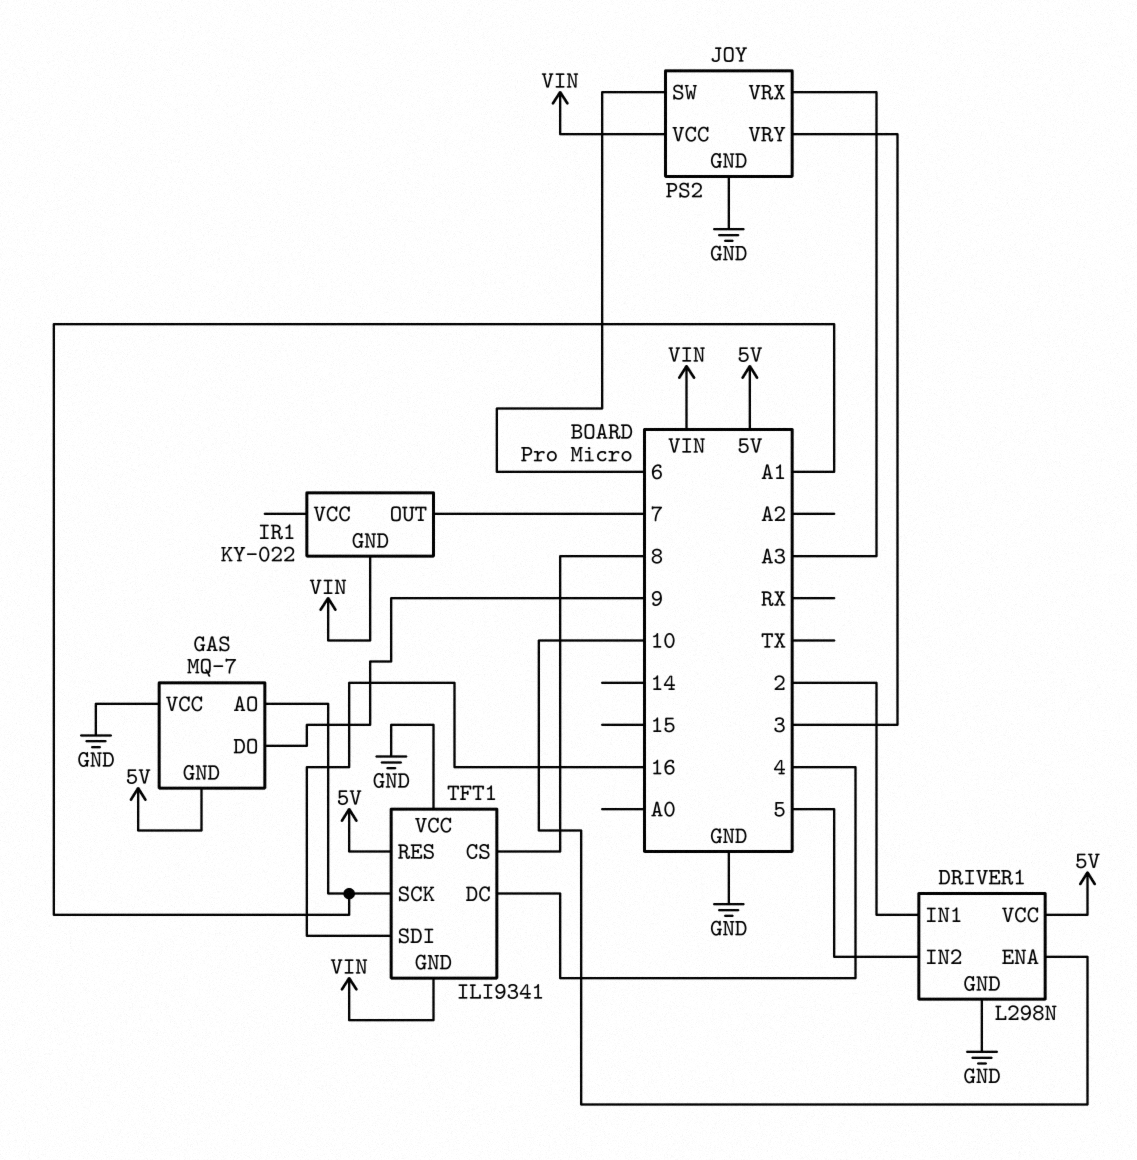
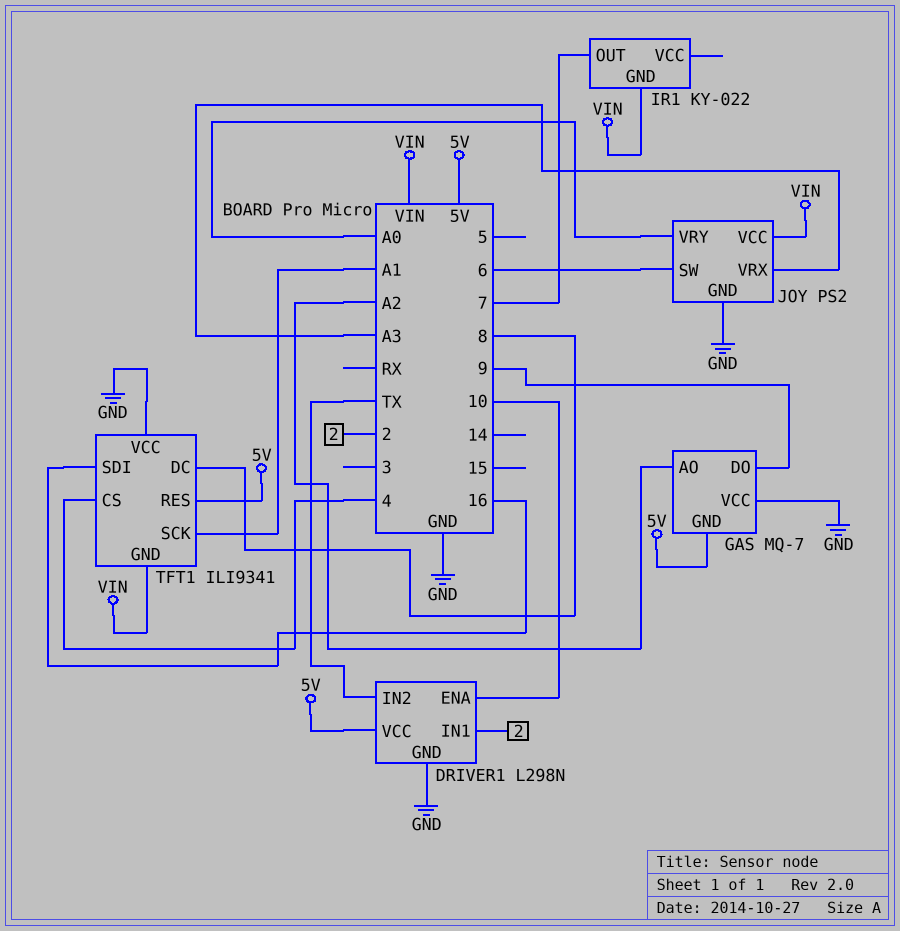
DRIVER1 pin IN2: 5 -> TX
GAS pin AO: A1 -> A2
JOY pin VRY: 3 -> A0
TFT1 pin CS: 8 -> 4
TFT1 pin DC: 4 -> 8

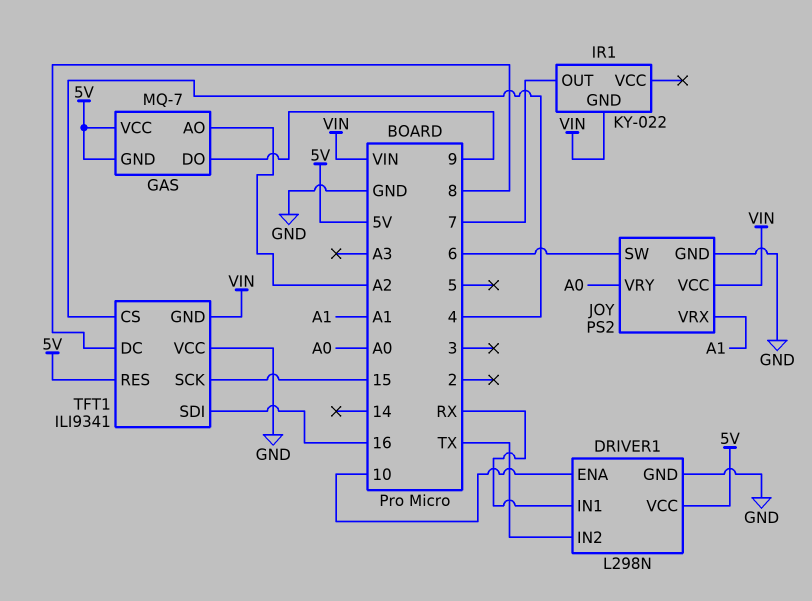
DRIVER1 pin IN1: 2 -> RX
GAS pin VCC: GND -> 5V
JOY pin VRX: A3 -> A1
TFT1 pin SCK: A1 -> 15

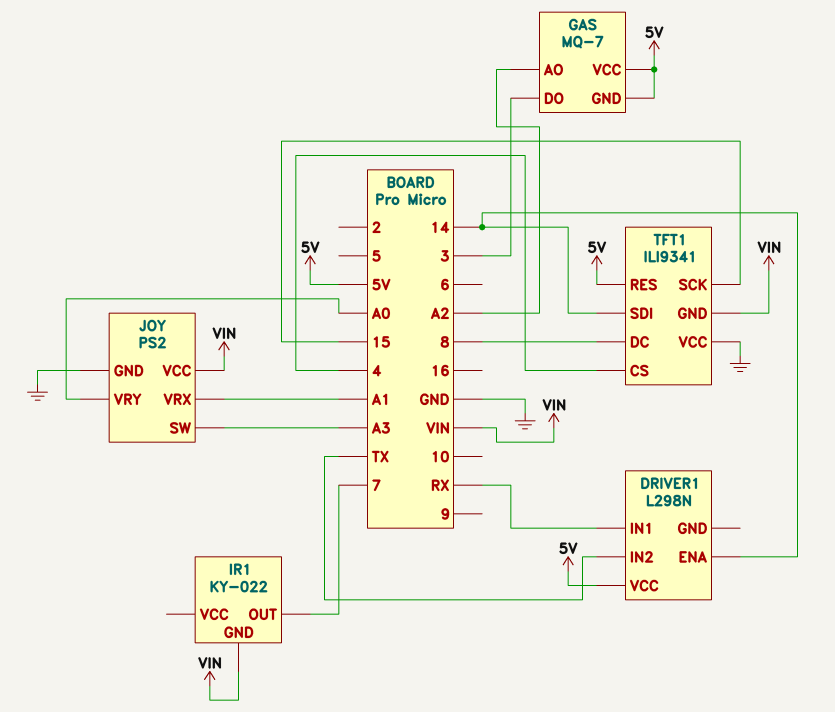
DRIVER1 pin ENA: 10 -> 14
DRIVER1 pin GND: GND -> none
GAS pin DO: 9 -> 3
JOY pin SW: 6 -> A3
TFT1 pin SDI: 16 -> 14

